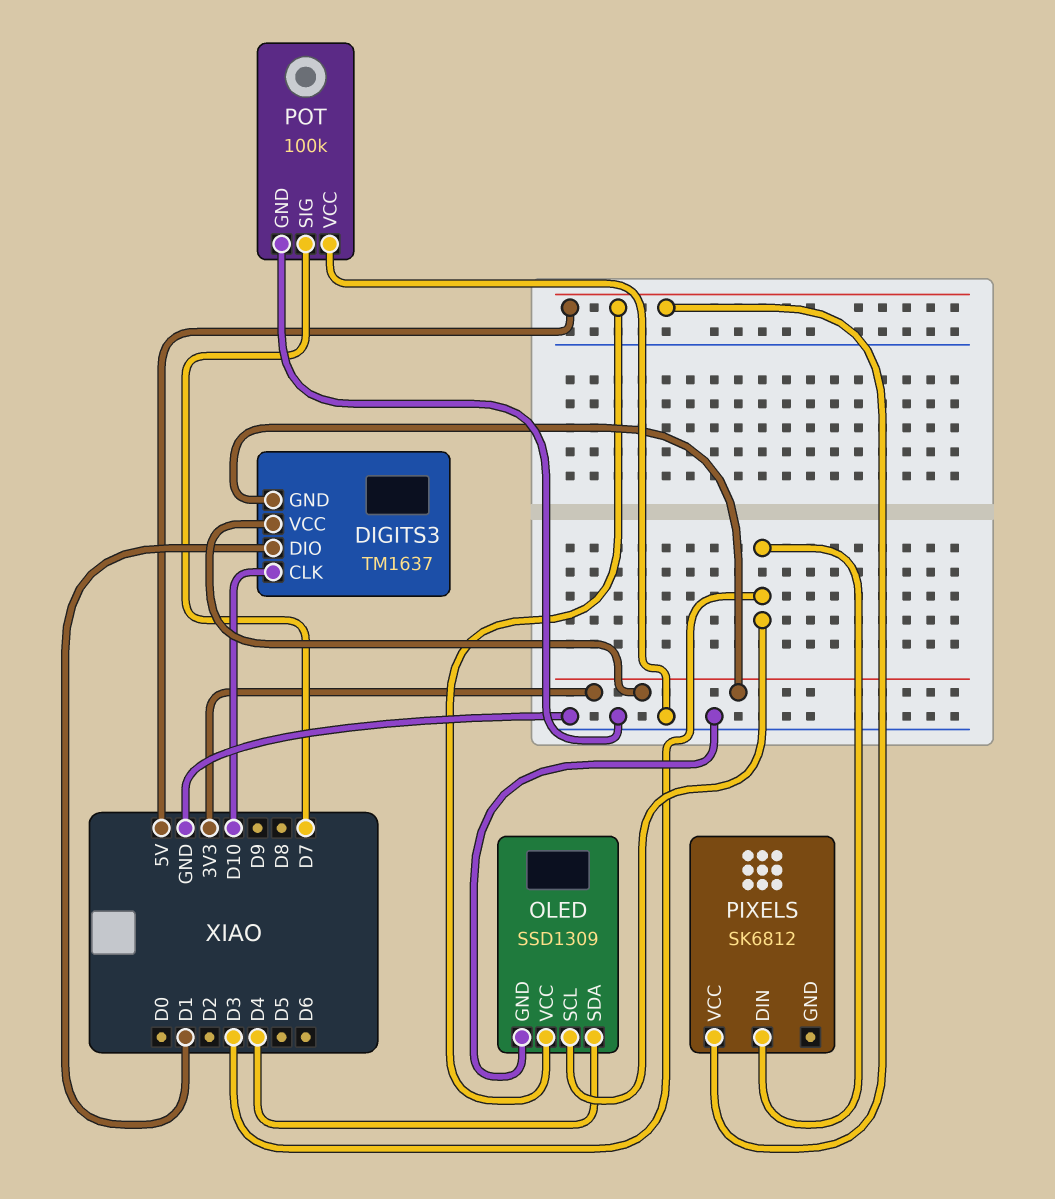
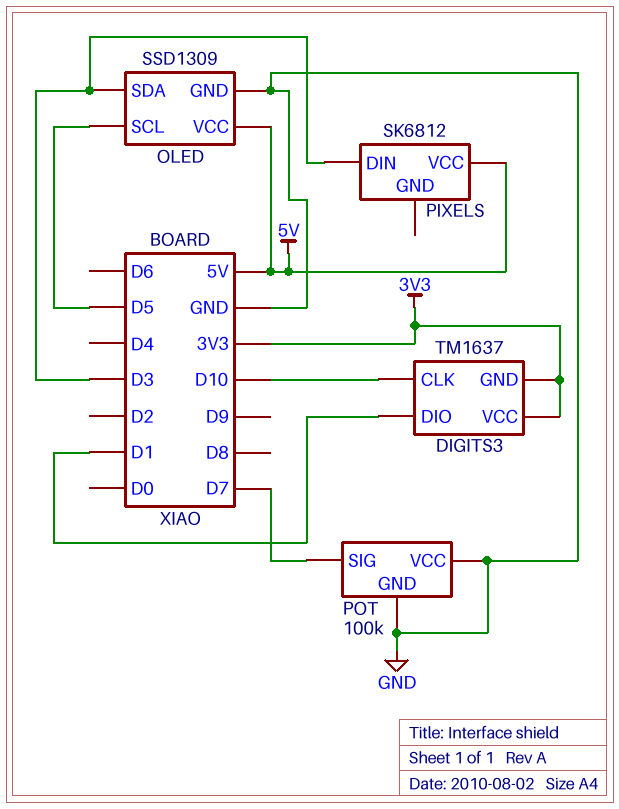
OLED pin SCL: D3 -> D5
OLED pin SDA: D4 -> D3

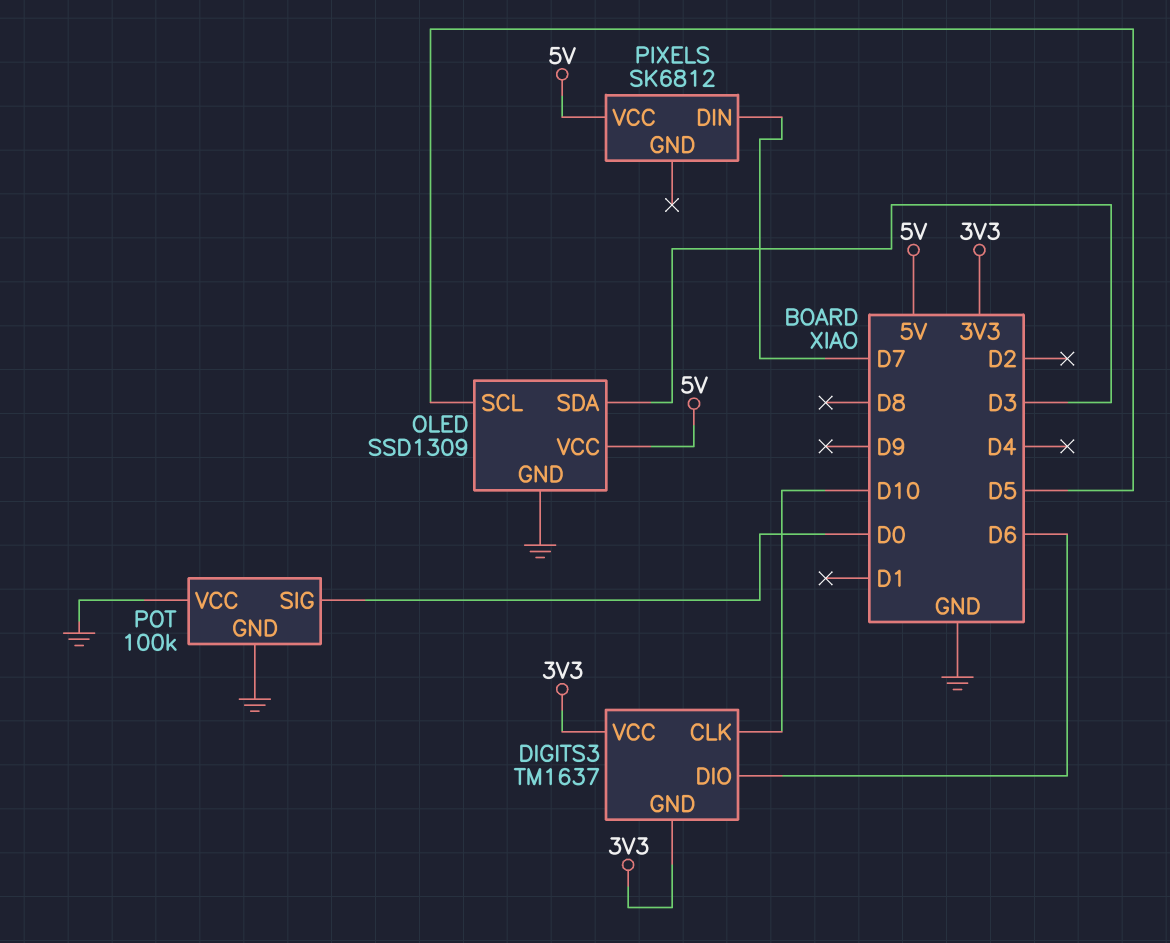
DIGITS3 pin DIO: D1 -> D6
PIXELS pin DIN: D3 -> D7
POT pin SIG: D7 -> D0

